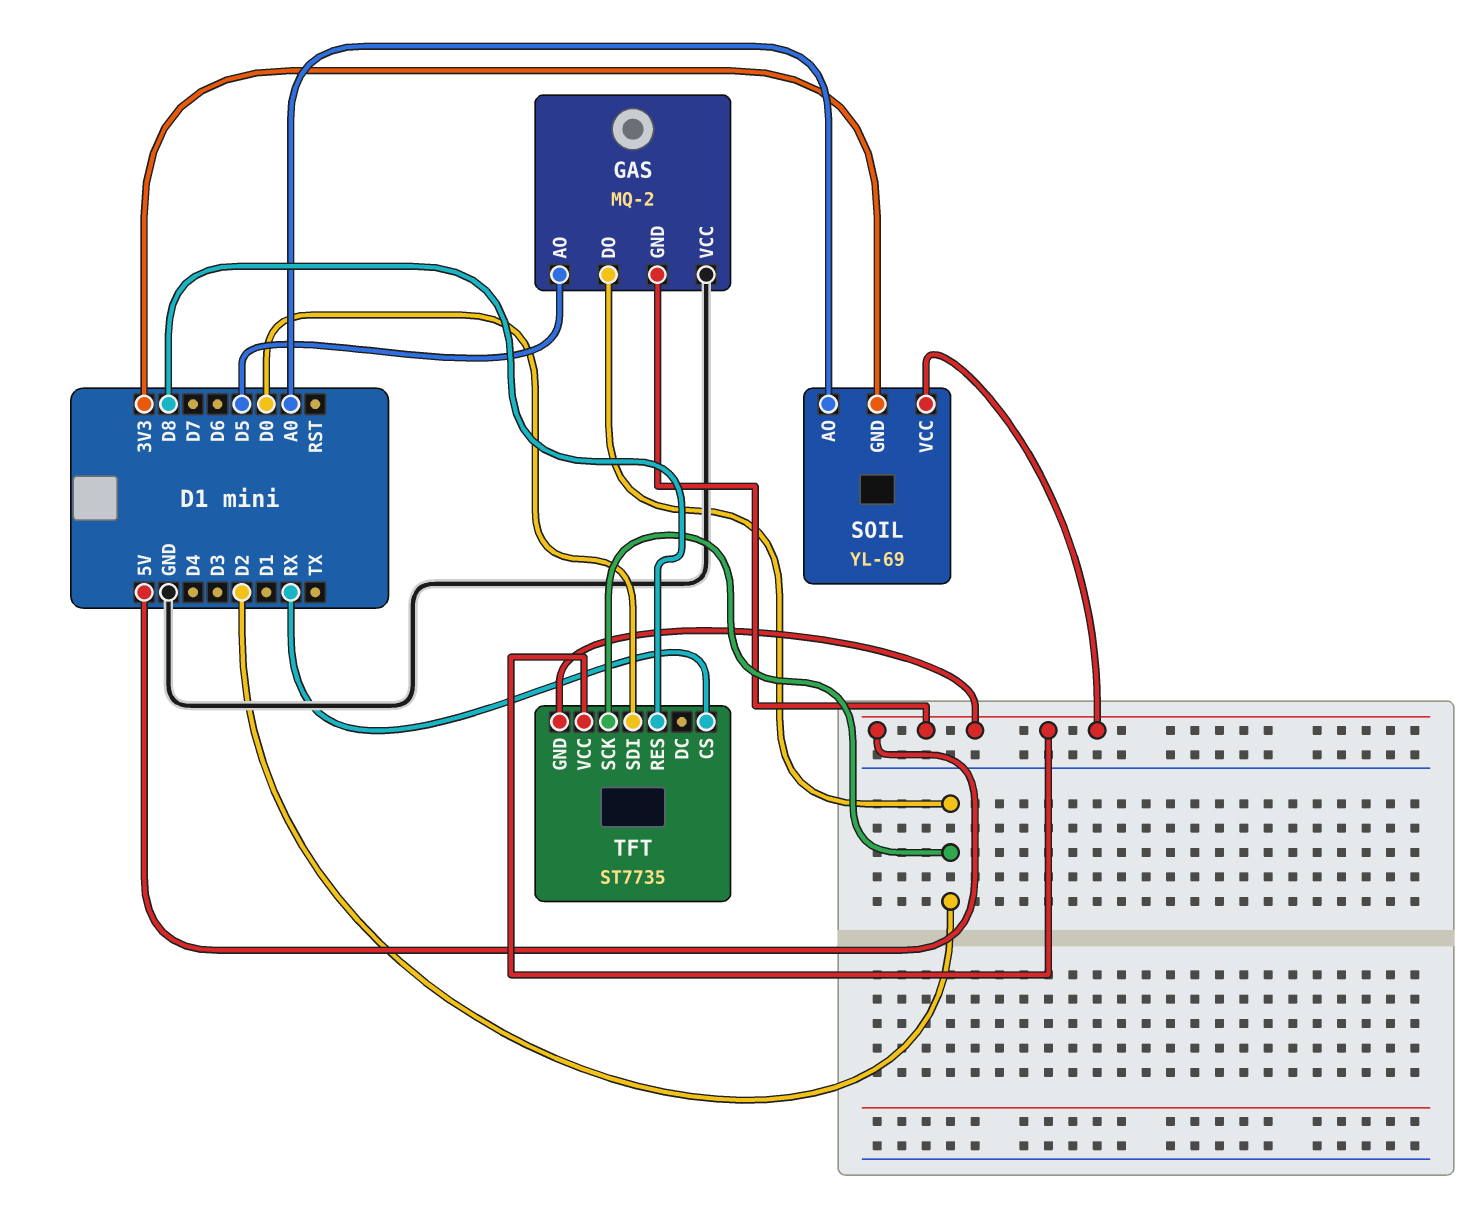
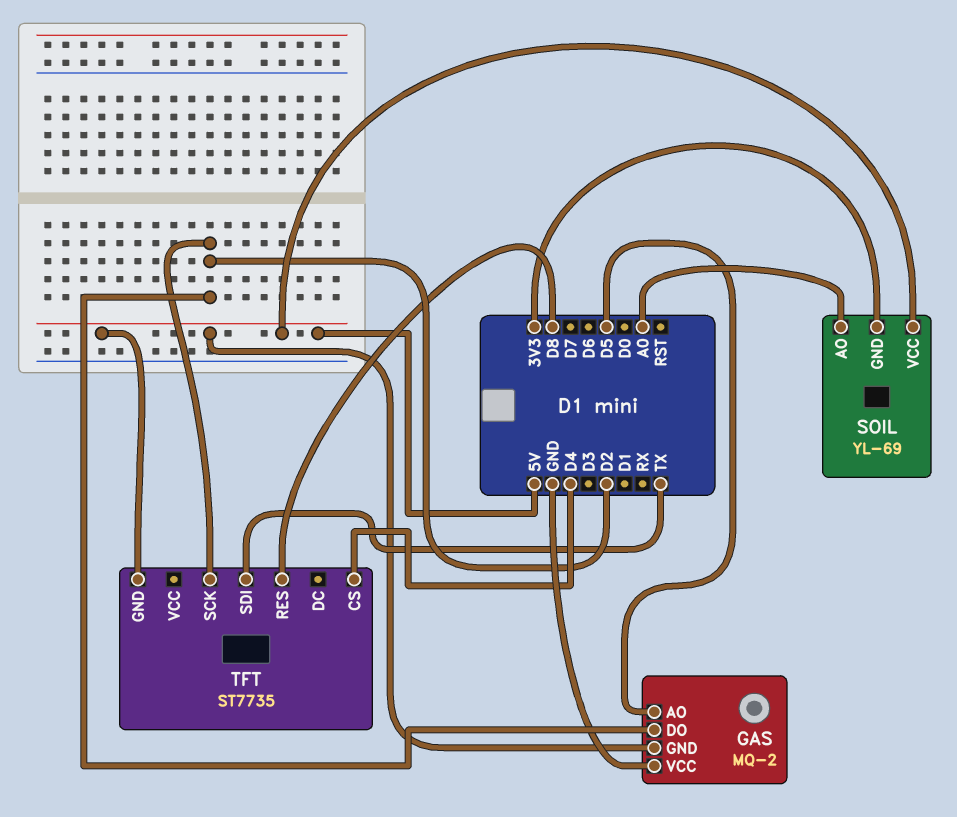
TFT pin CS: RX -> D4
TFT pin SDI: D0 -> TX
TFT pin VCC: 5V -> none

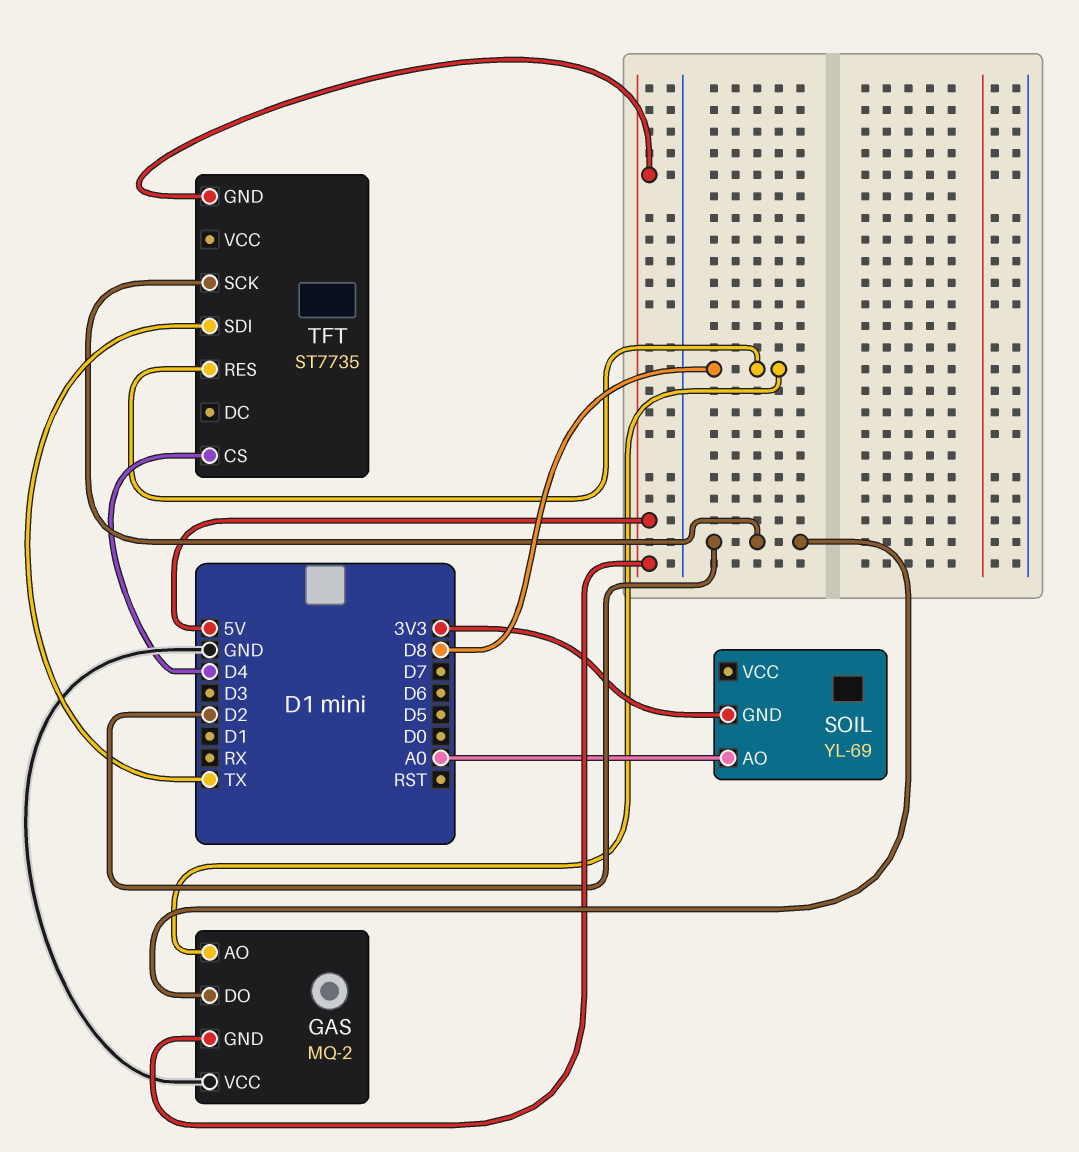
GAS pin AO: D5 -> D8
SOIL pin VCC: 5V -> none

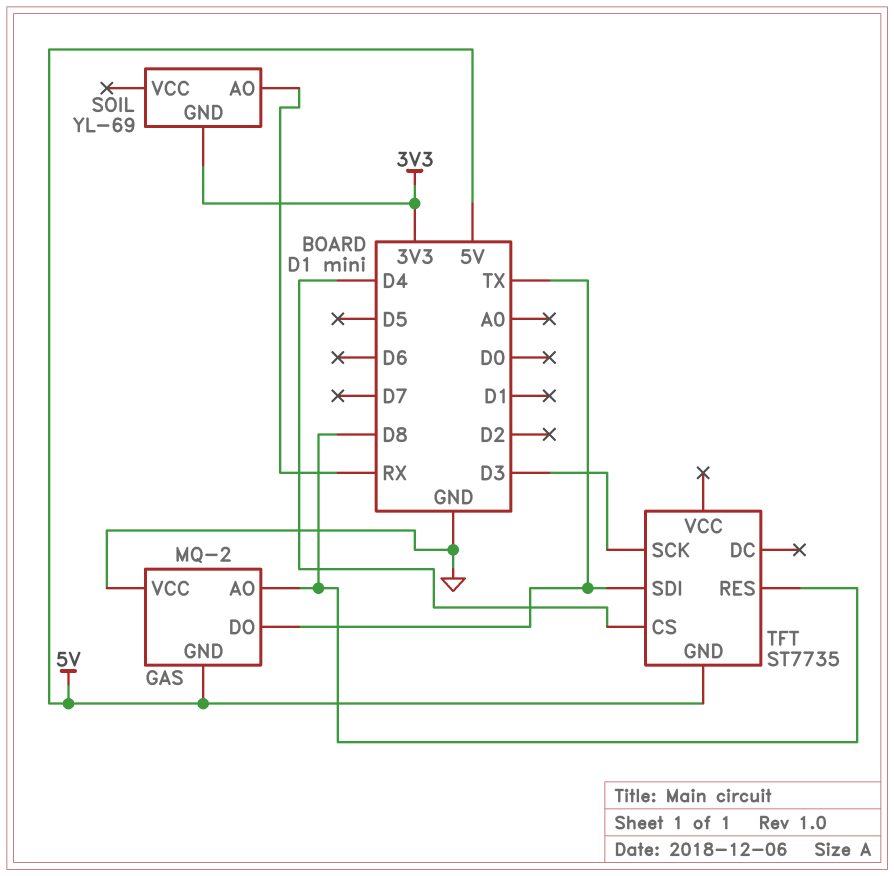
GAS pin DO: D2 -> TX
SOIL pin AO: A0 -> RX
TFT pin SCK: D2 -> D3

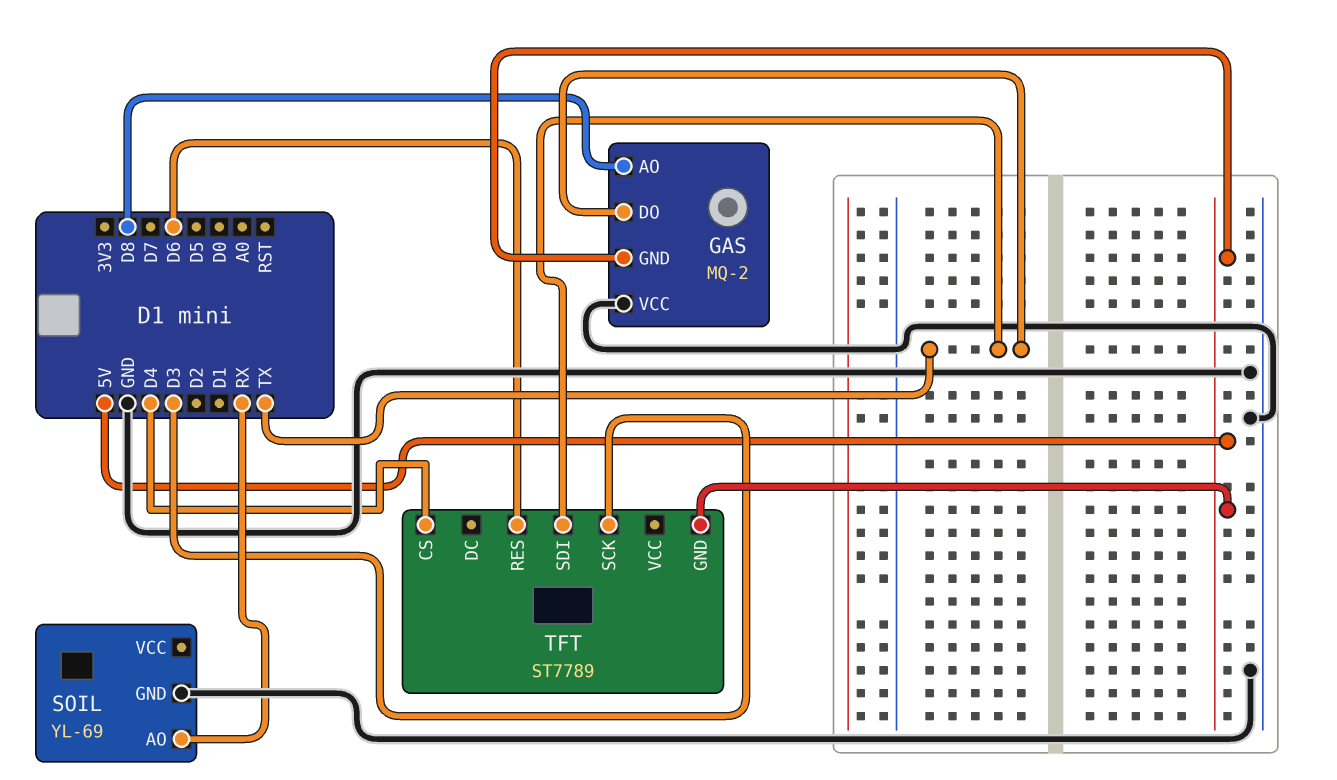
SOIL pin GND: 3V3 -> GND
TFT: ST7735 -> ST7789
TFT pin RES: D8 -> D6

